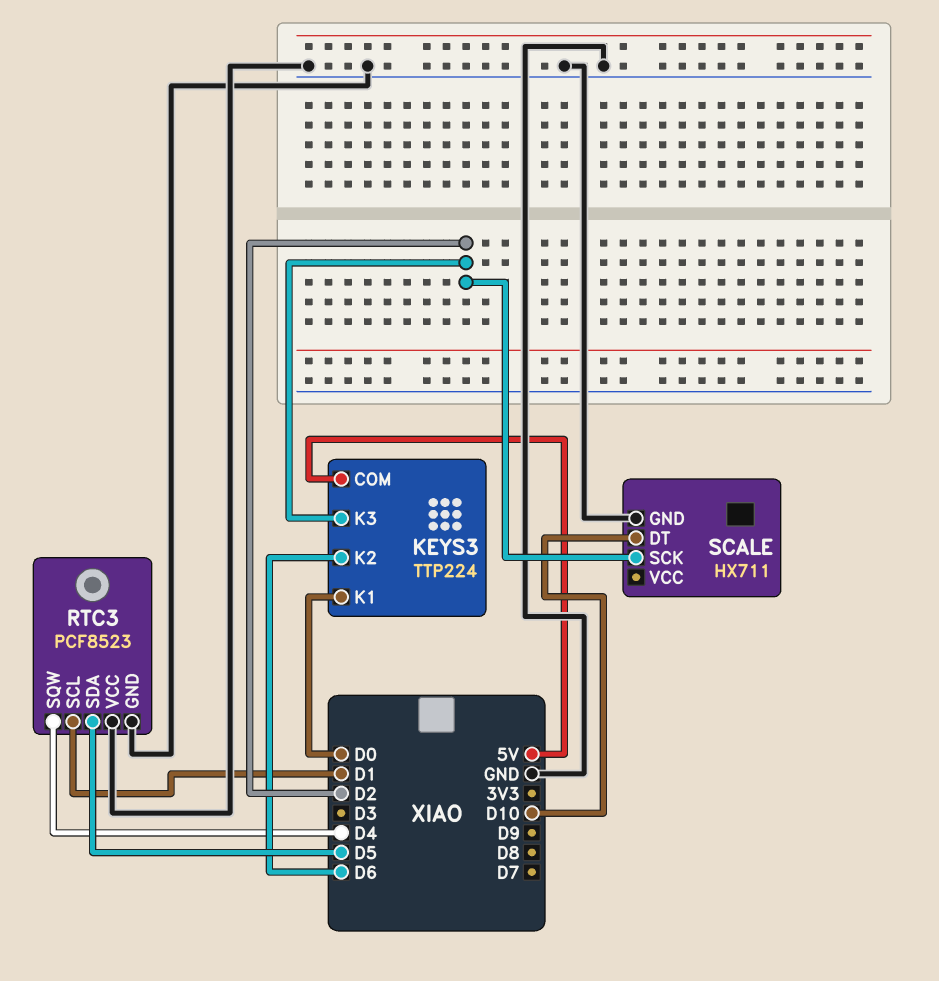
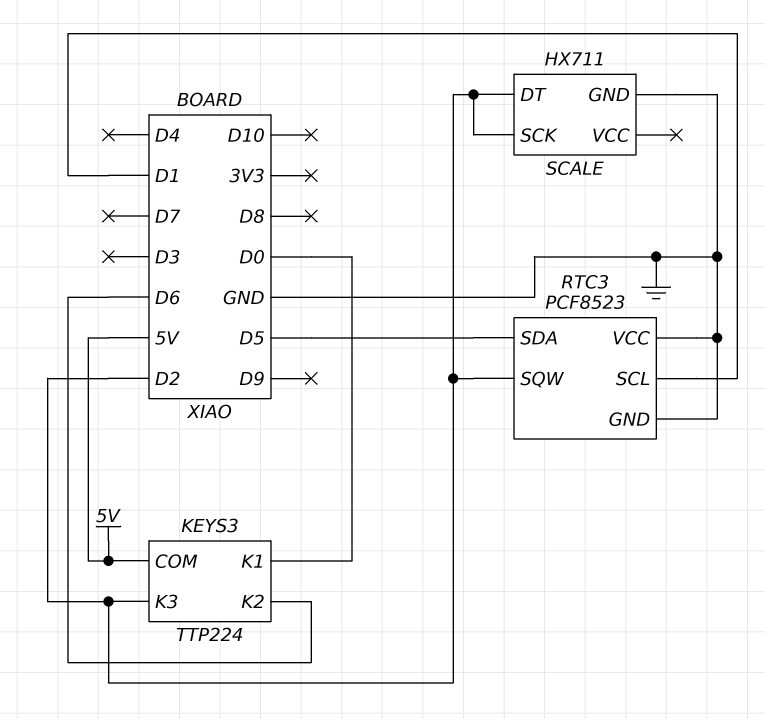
RTC3 pin SQW: D4 -> D2
SCALE pin DT: D10 -> D2

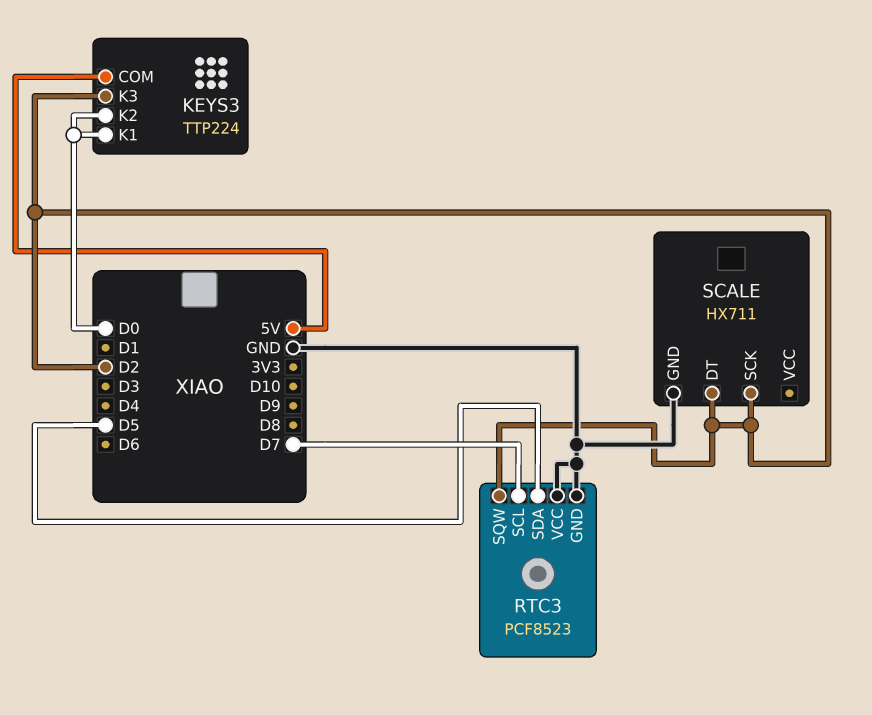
KEYS3 pin K2: D6 -> D0
RTC3 pin SCL: D1 -> D7

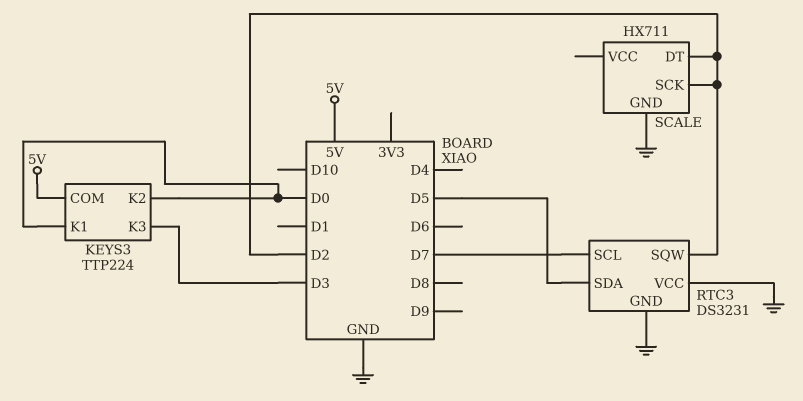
KEYS3 pin K3: D2 -> D3
RTC3: PCF8523 -> DS3231

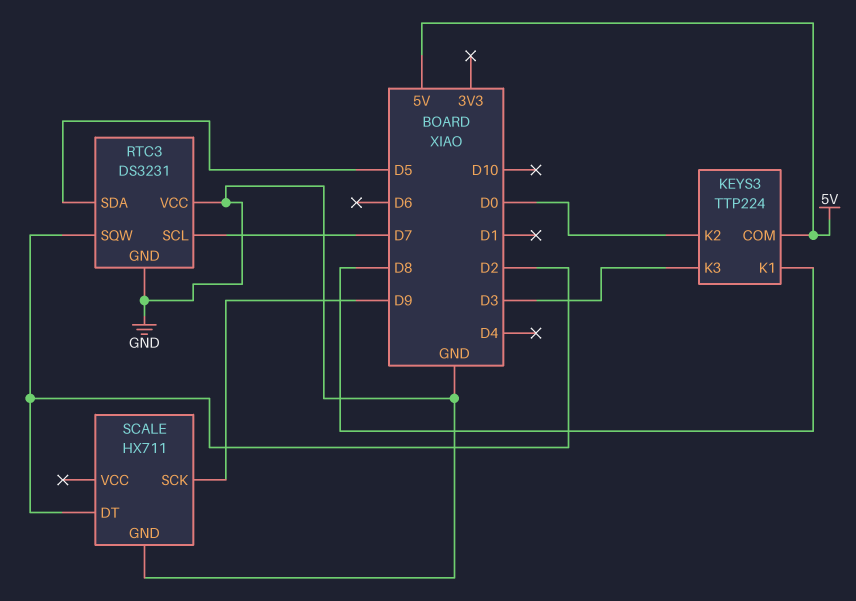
KEYS3 pin K1: D0 -> D8
SCALE pin SCK: D2 -> D9

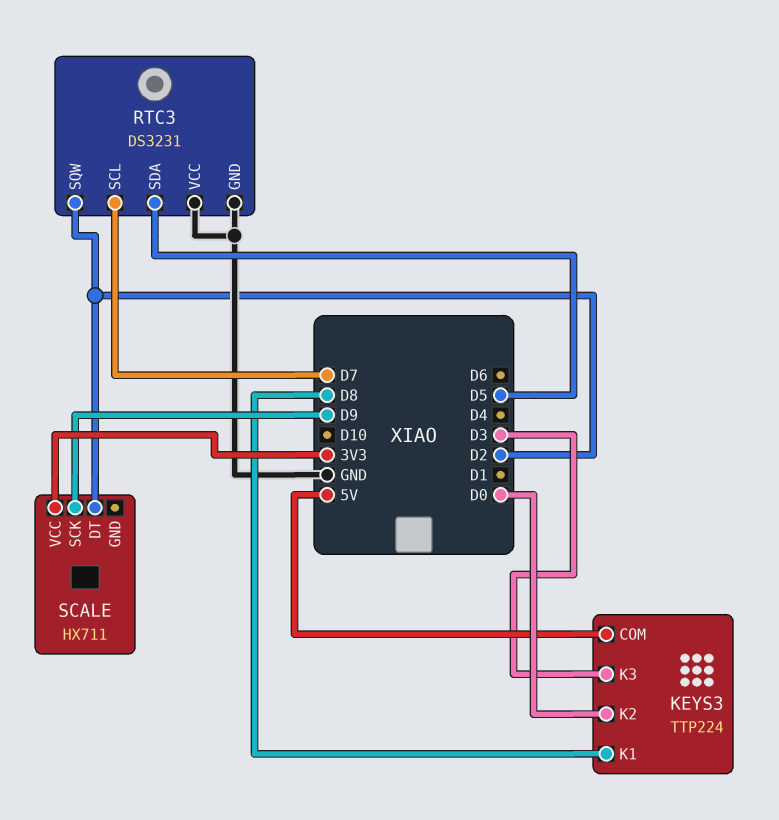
SCALE pin GND: GND -> none
SCALE pin VCC: none -> 3V3

